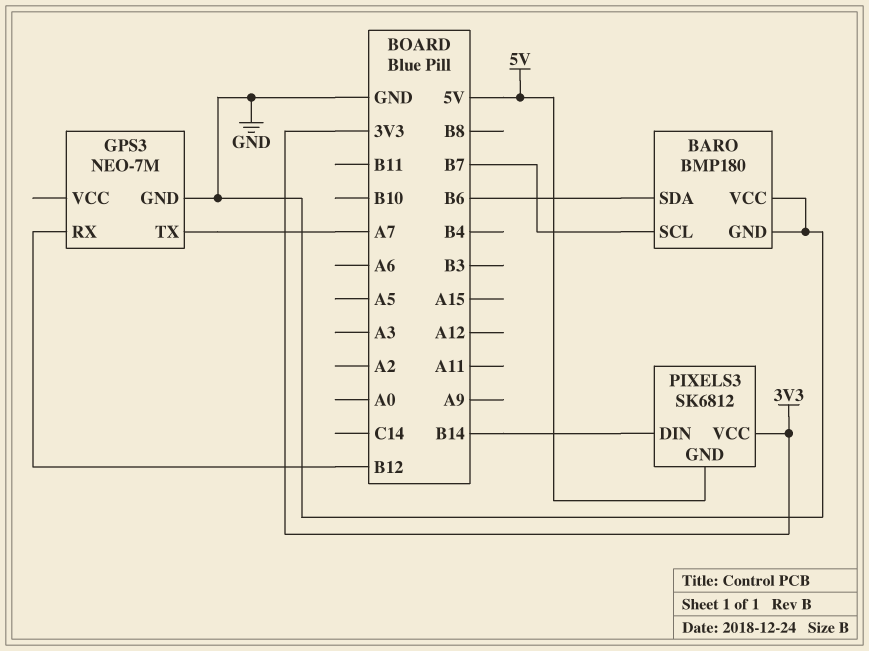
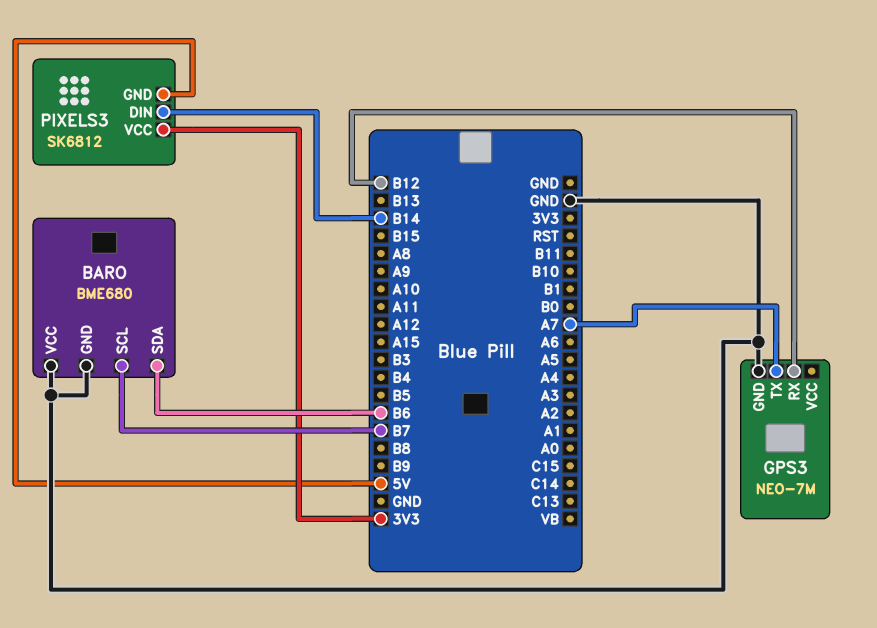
BARO: BMP180 -> BME680

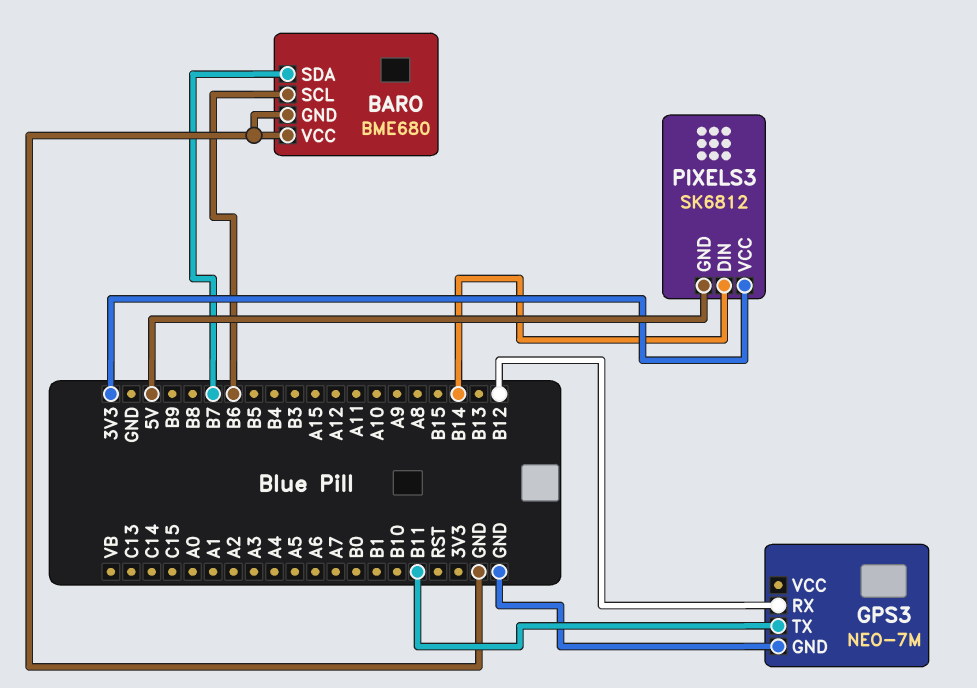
BARO pin SCL: B7 -> B6
BARO pin SDA: B6 -> B7
GPS3 pin TX: A7 -> B11

